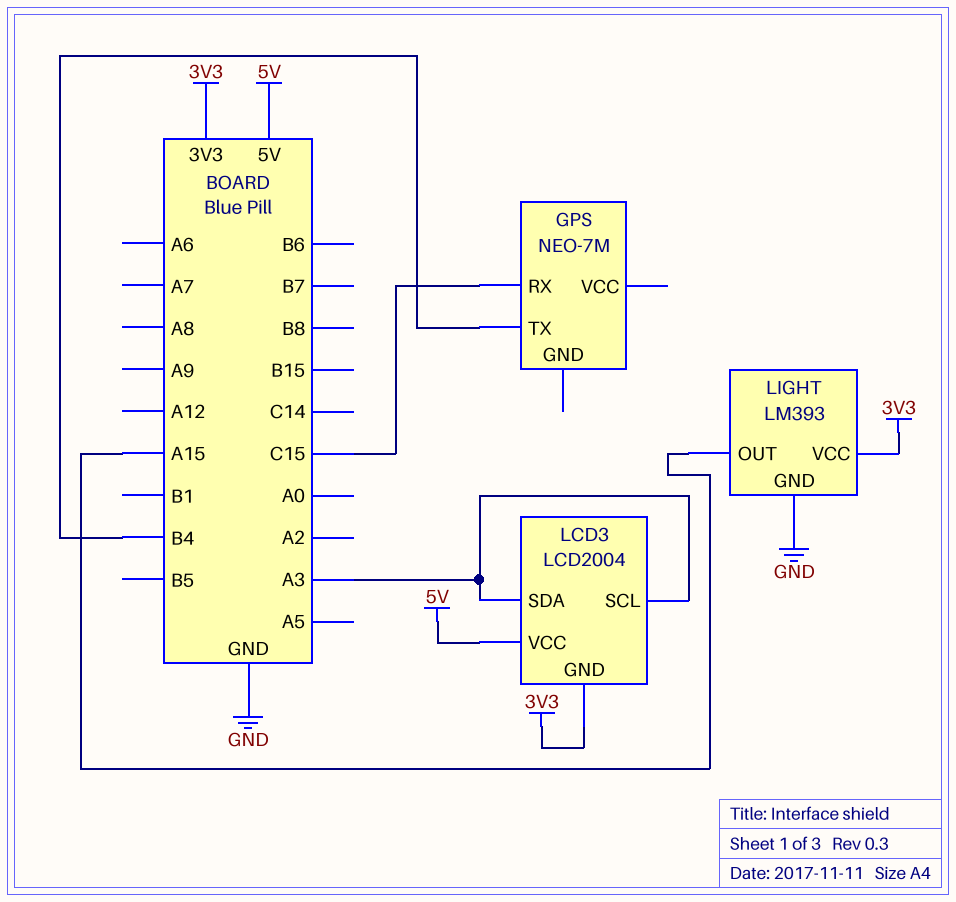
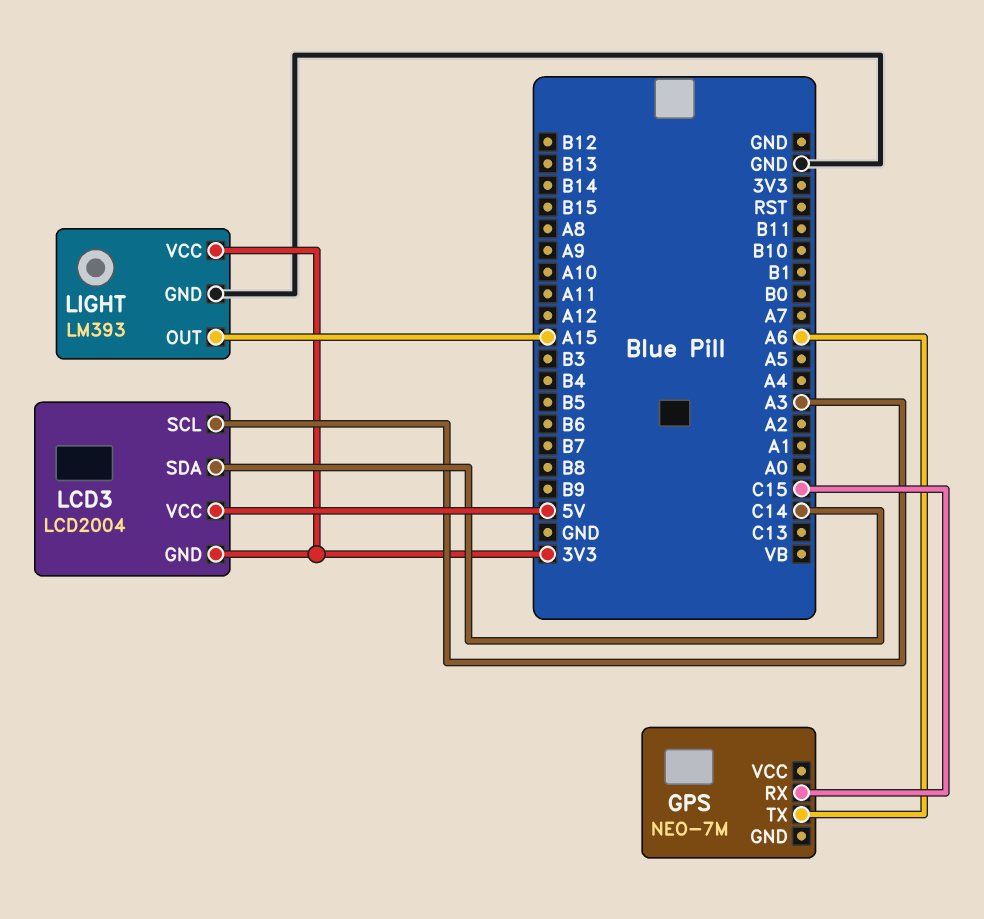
GPS pin TX: B4 -> A6
LCD3 pin SDA: A3 -> C14

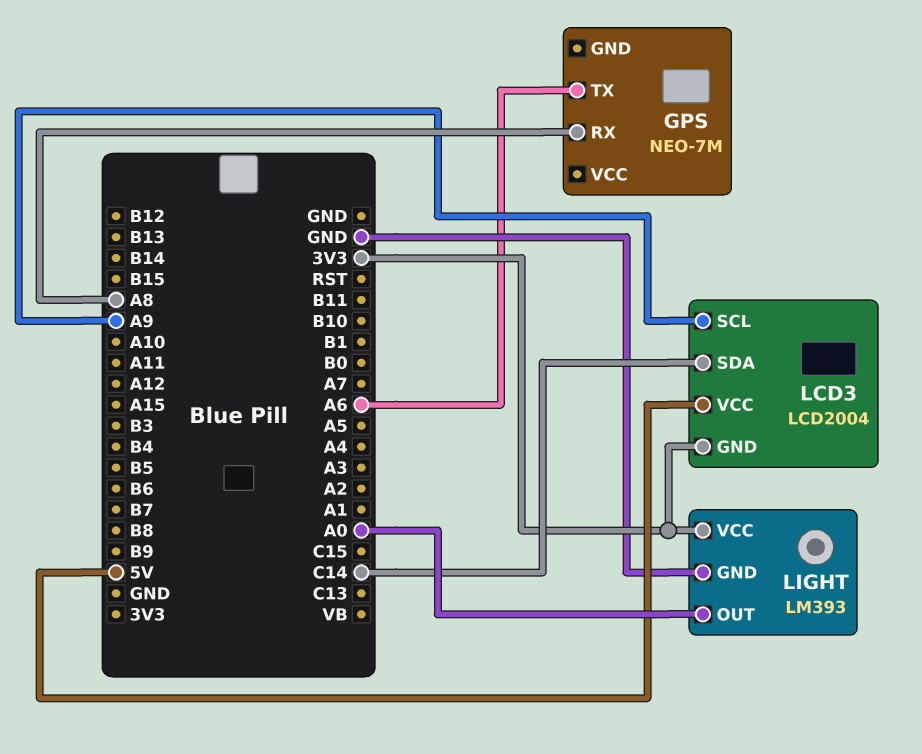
GPS pin RX: C15 -> A8
LCD3 pin SCL: A3 -> A9
LIGHT pin OUT: A15 -> A0

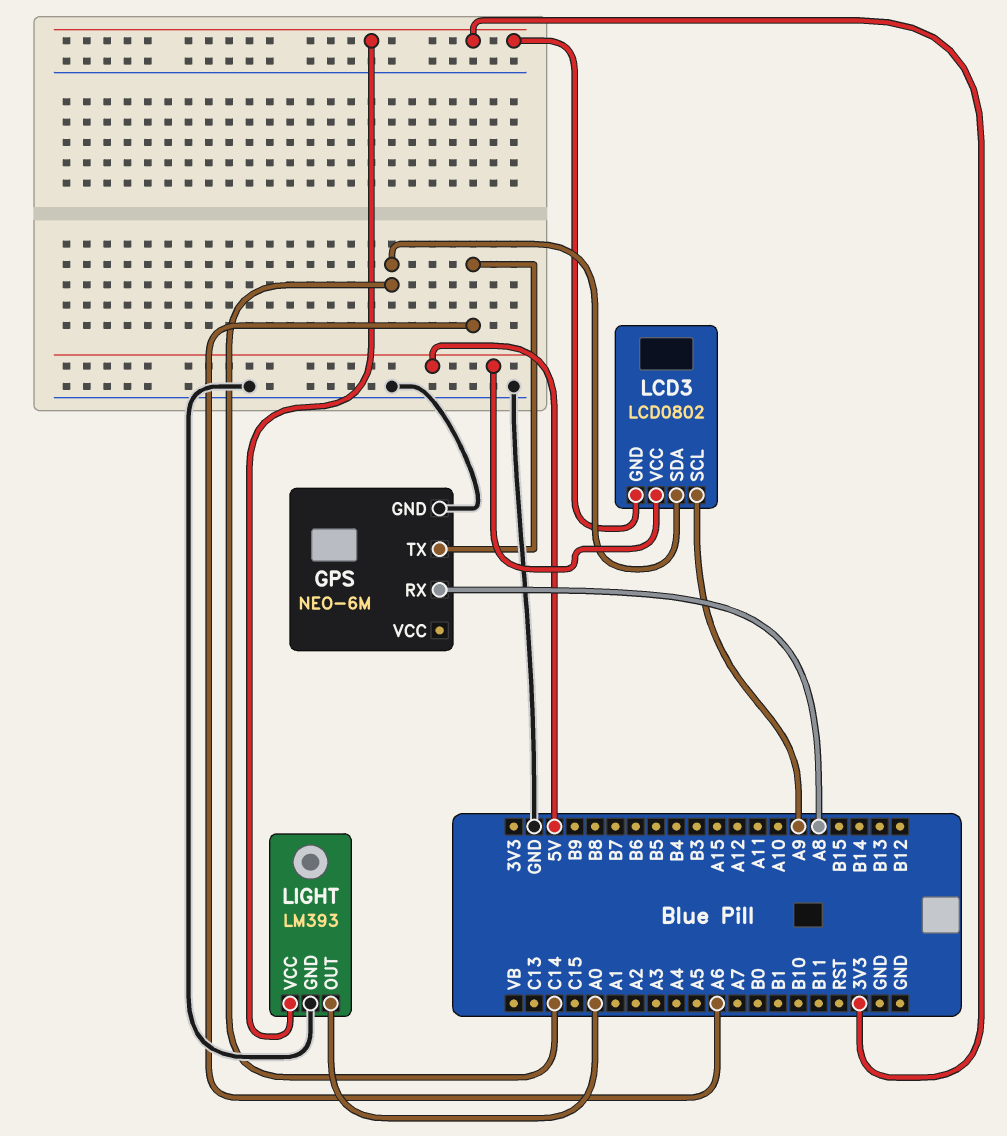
GPS: NEO-7M -> NEO-6M
GPS pin GND: none -> GND
LCD3: LCD2004 -> LCD0802

